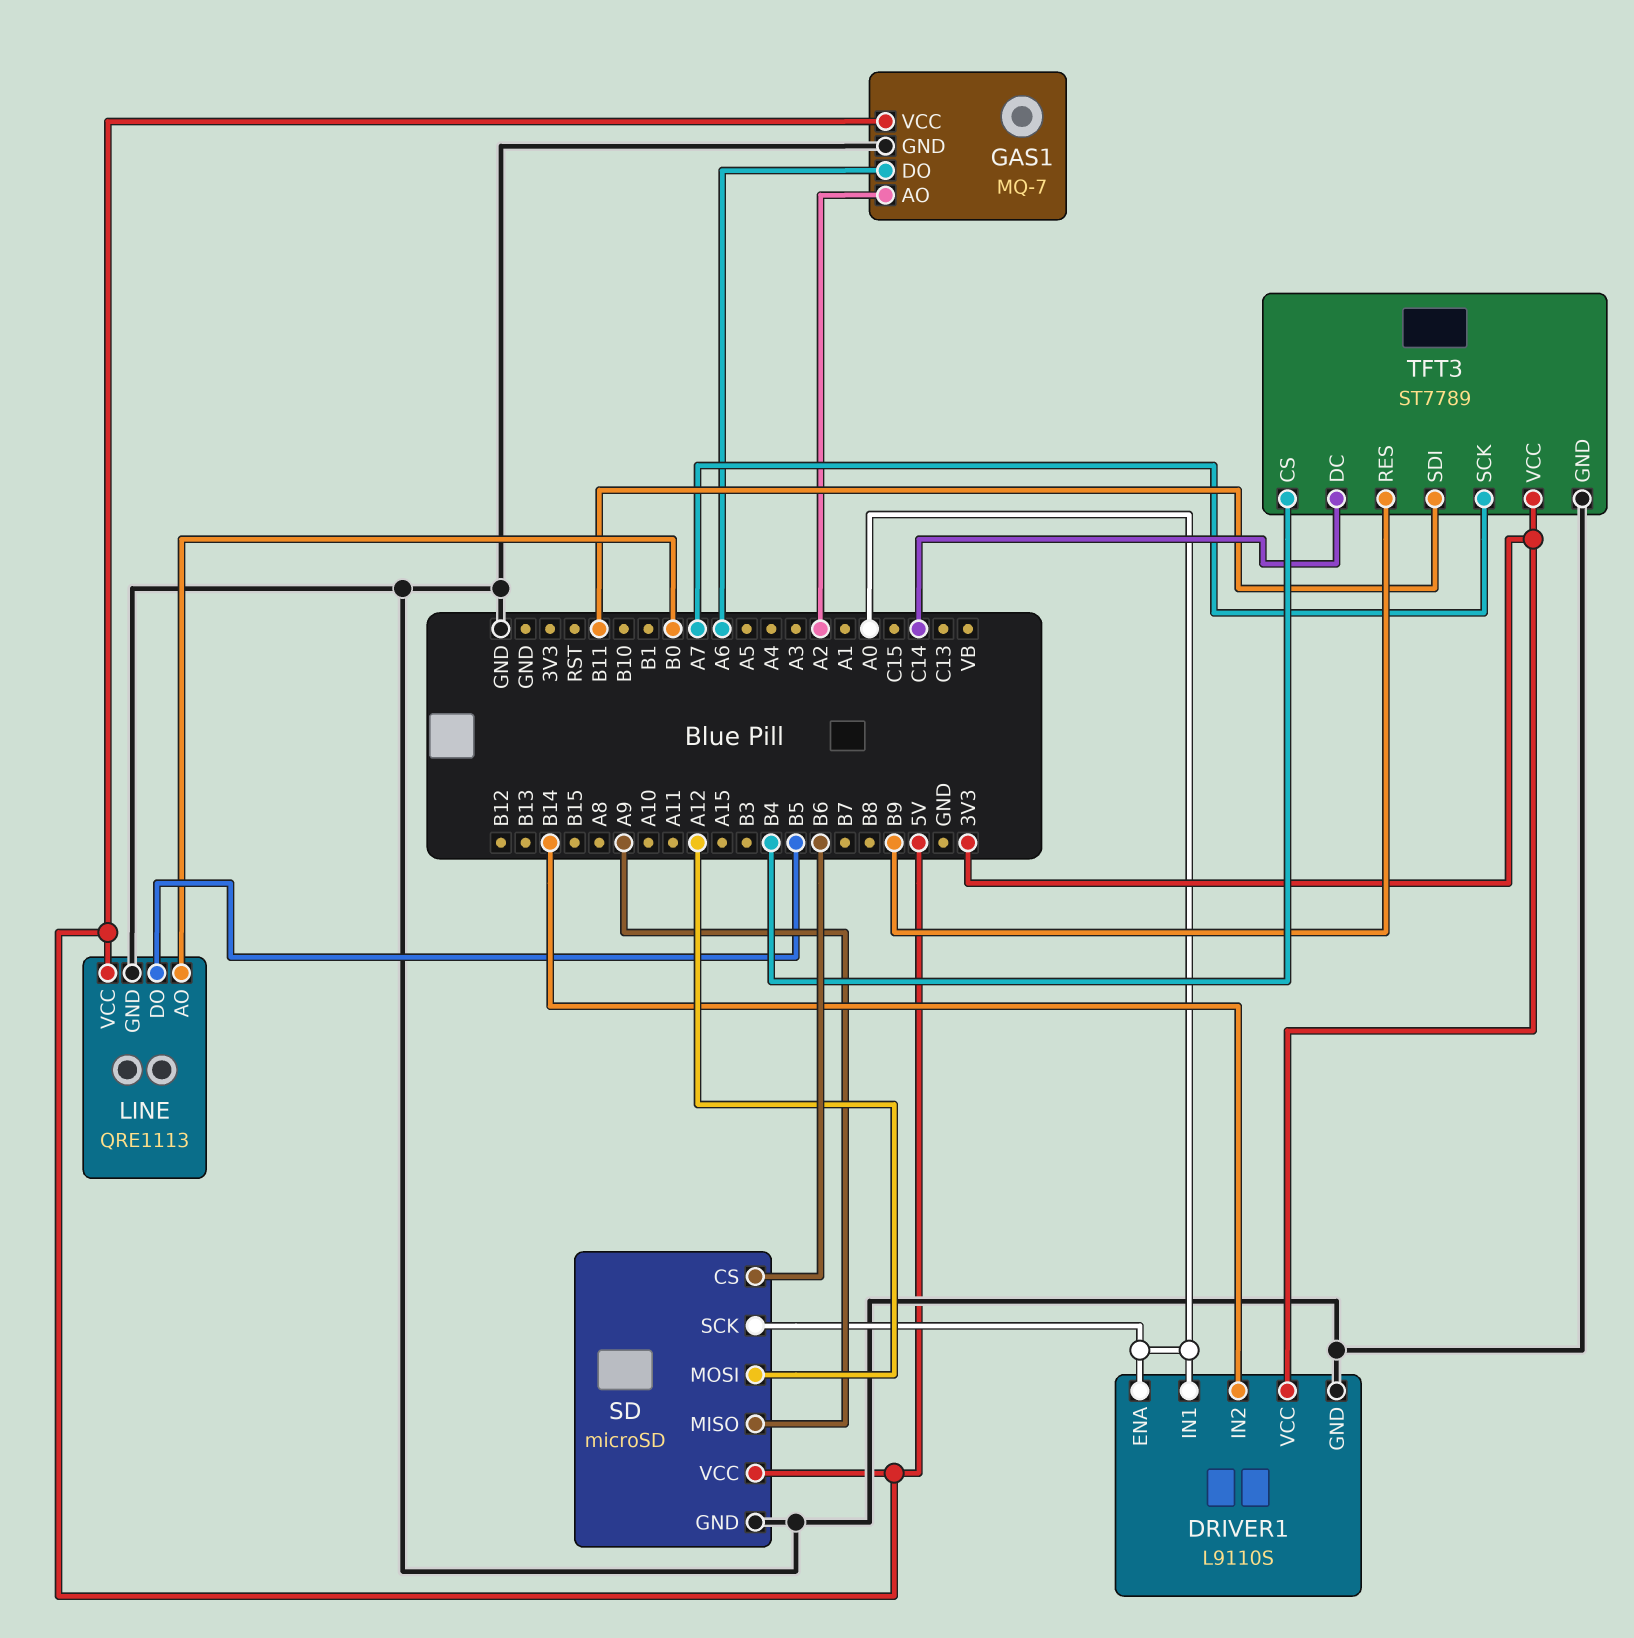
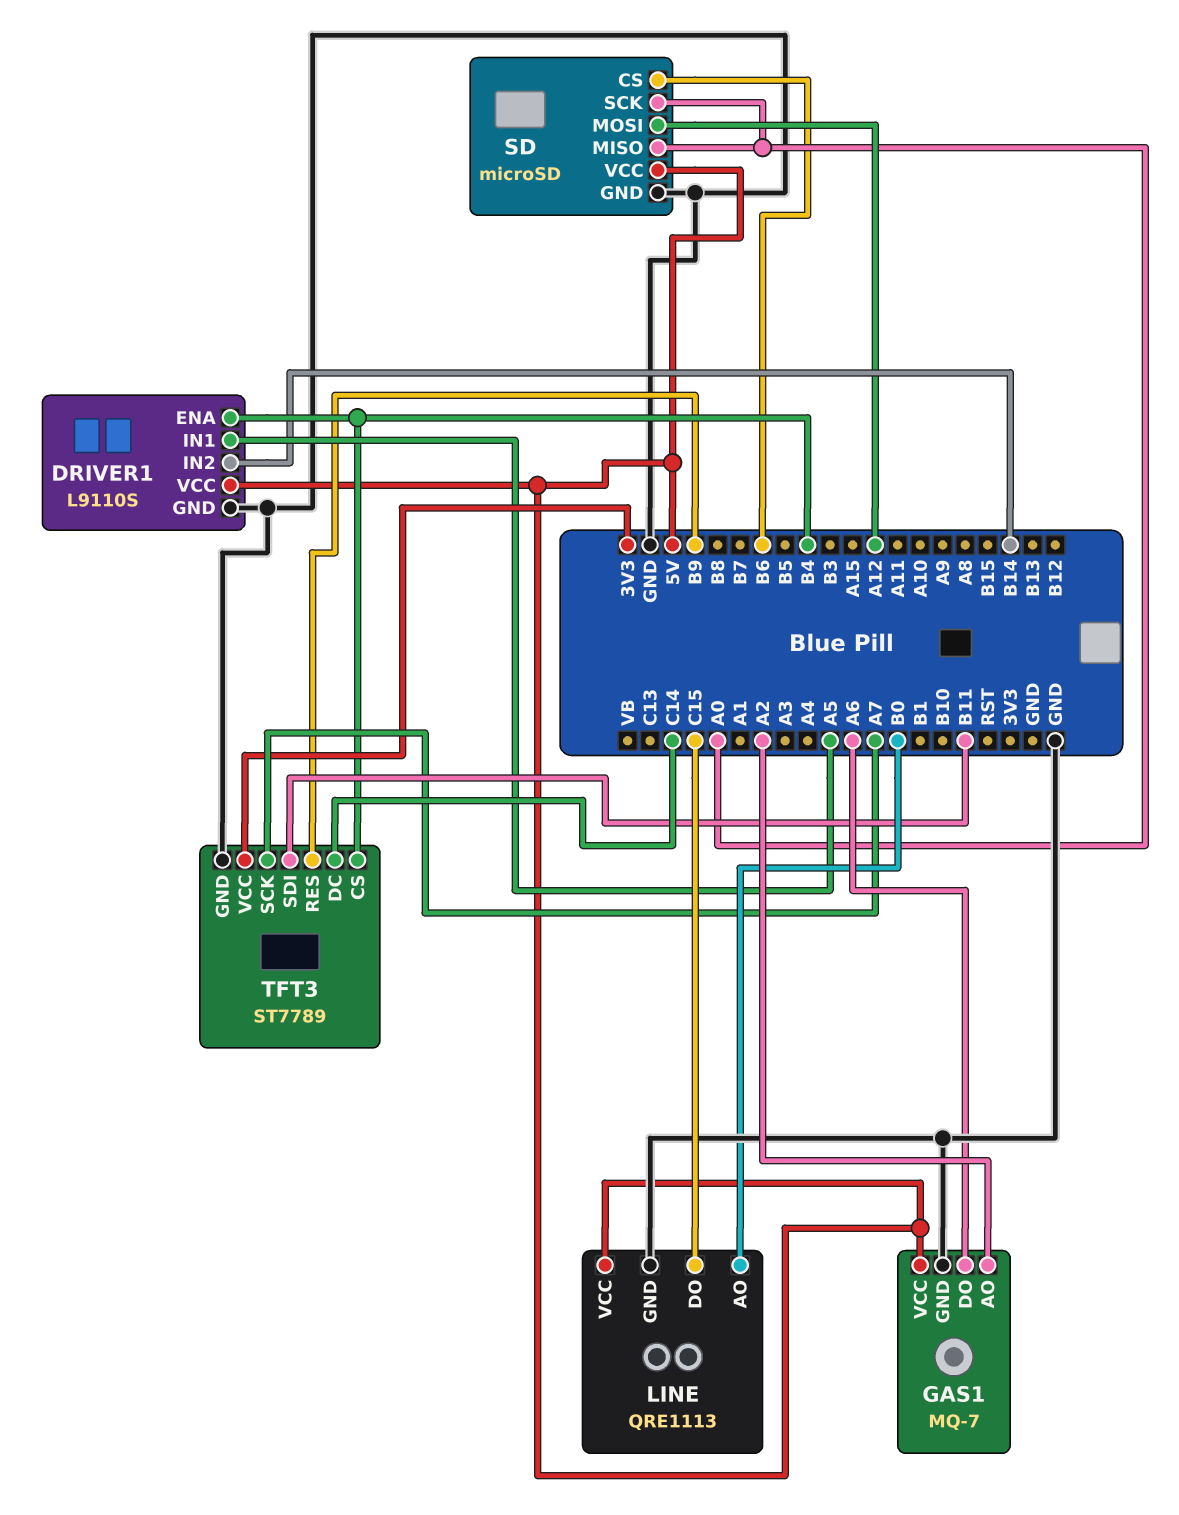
DRIVER1 pin ENA: A0 -> B4
DRIVER1 pin IN1: A0 -> A5
DRIVER1 pin VCC: 3V3 -> 5V
LINE pin DO: B5 -> C15
SD pin MISO: A9 -> A0

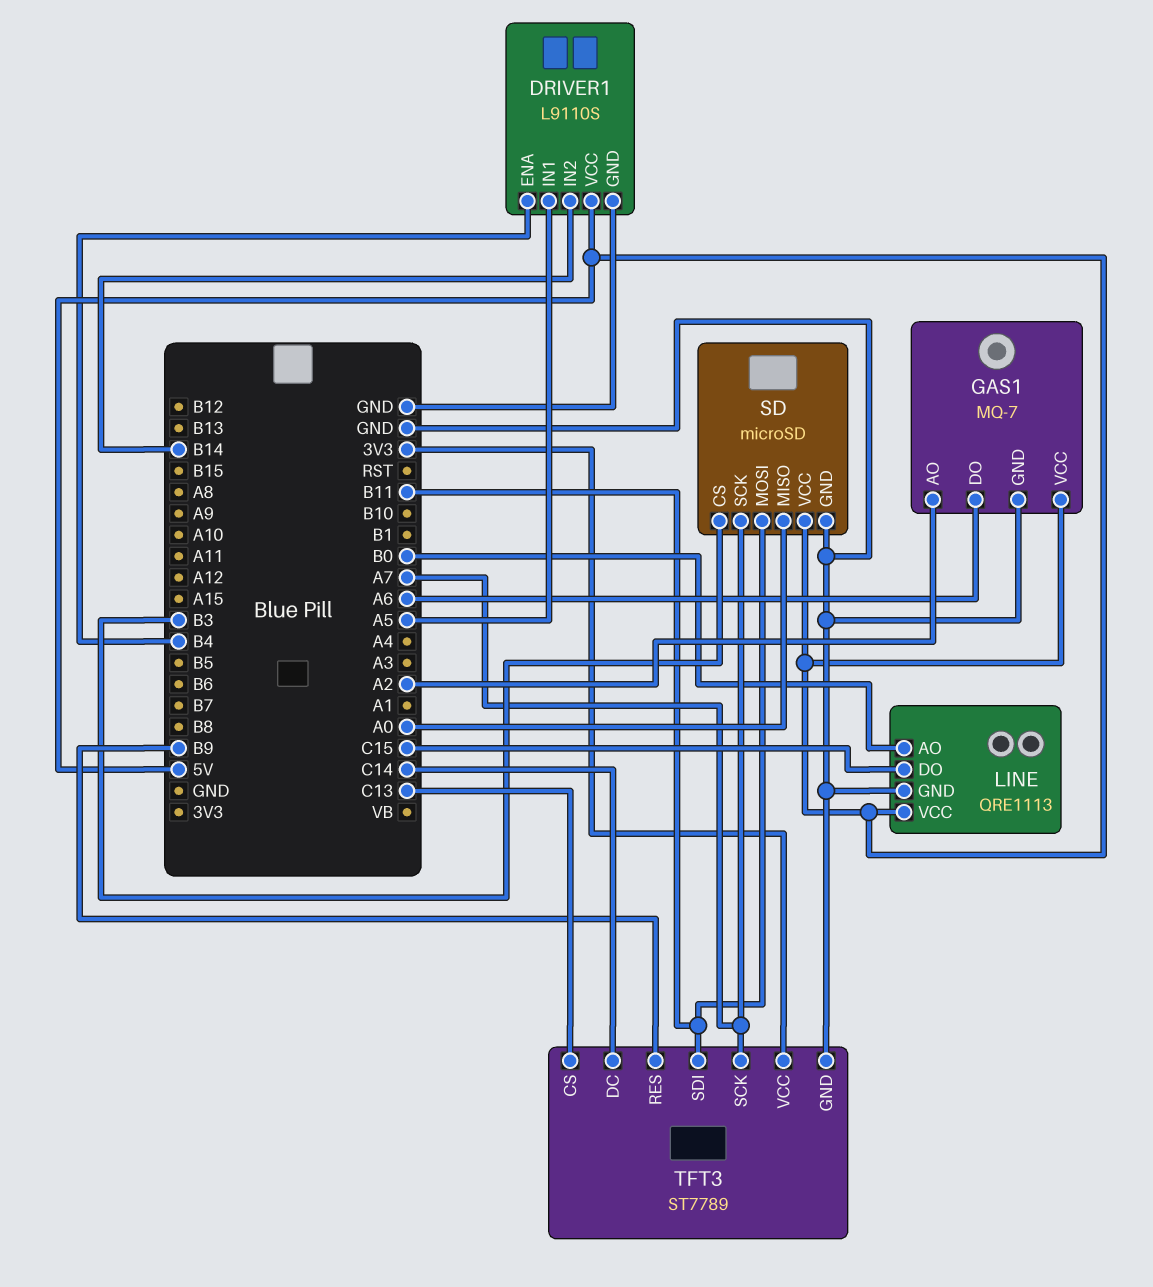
SD pin CS: B6 -> B3
SD pin MOSI: A12 -> B11
SD pin SCK: A0 -> A7
TFT3 pin CS: B4 -> C13

